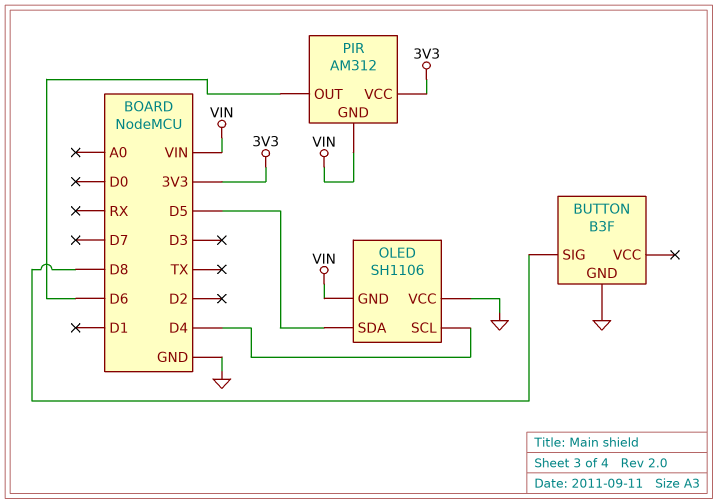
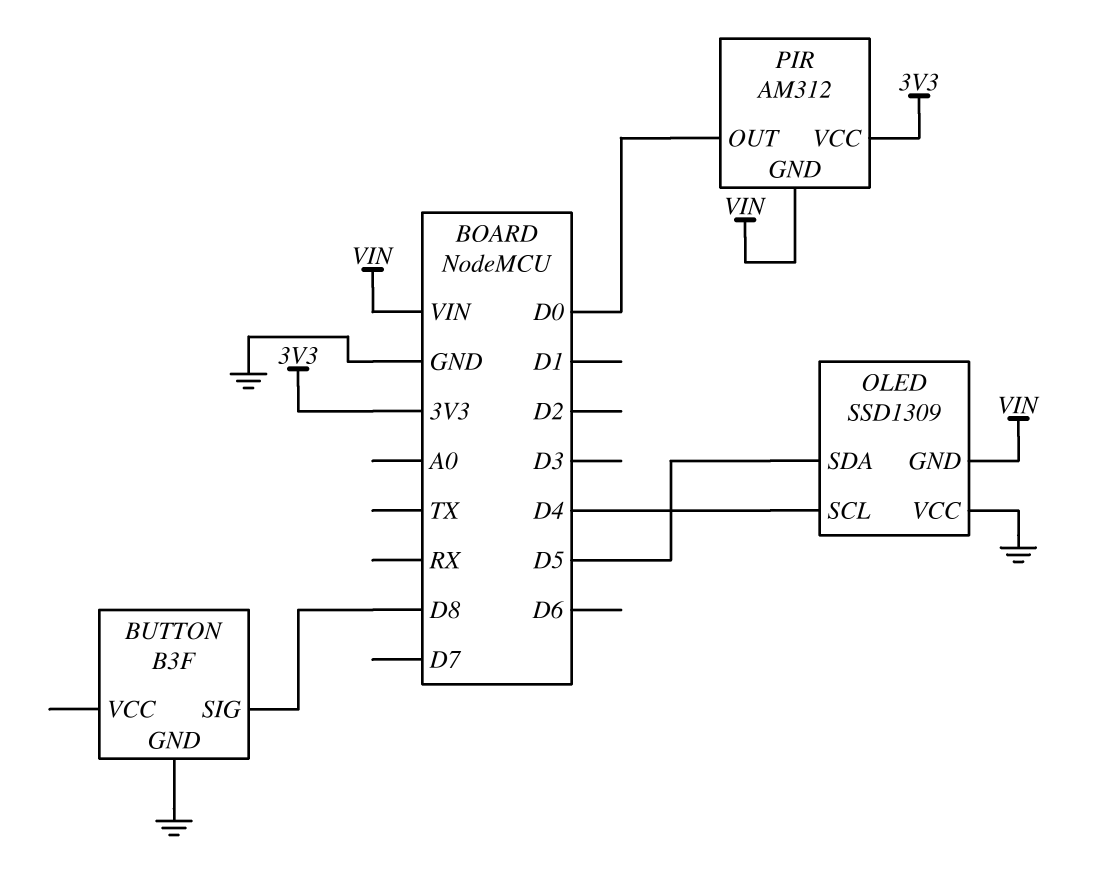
OLED: SH1106 -> SSD1309
PIR pin OUT: D6 -> D0

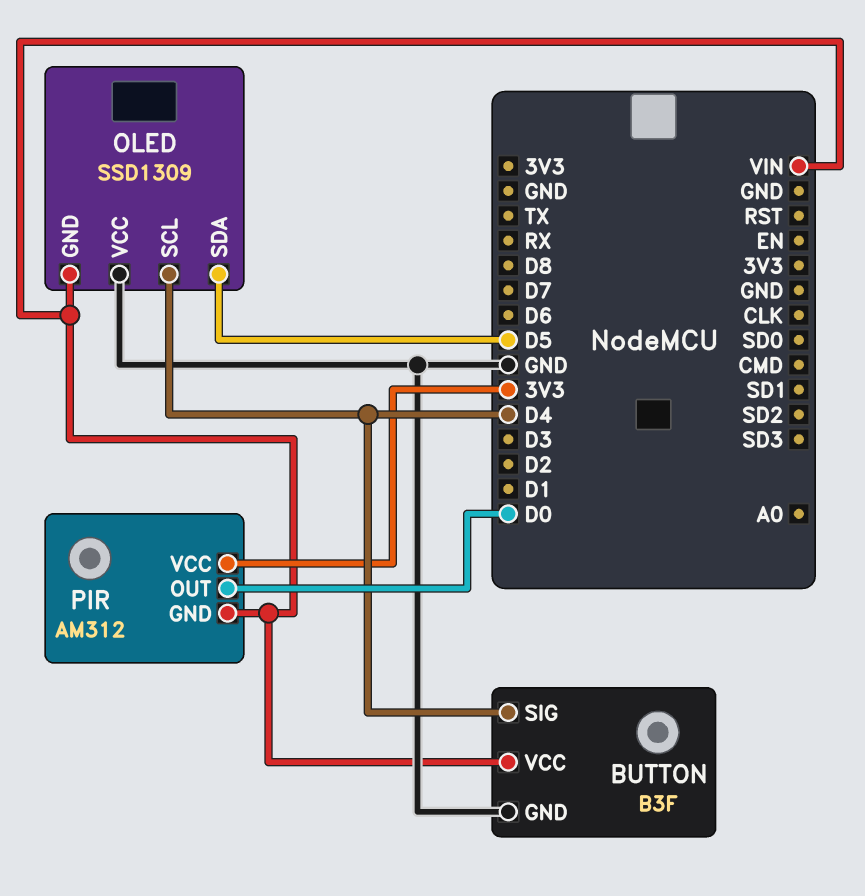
BUTTON pin SIG: D8 -> D4
BUTTON pin VCC: none -> VIN

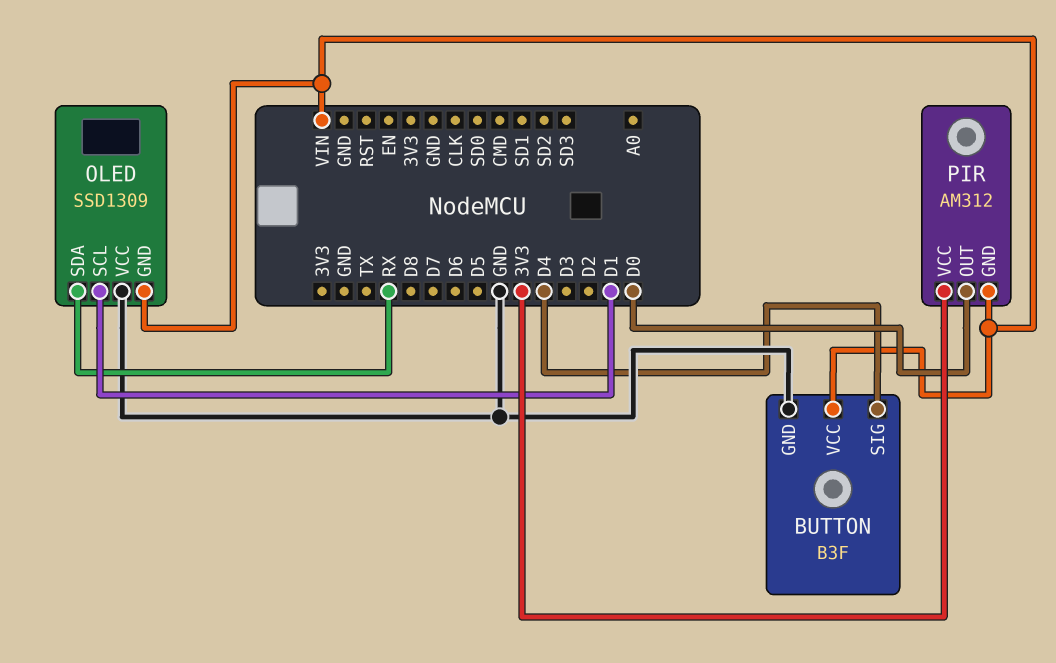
OLED pin SCL: D4 -> D1
OLED pin SDA: D5 -> RX

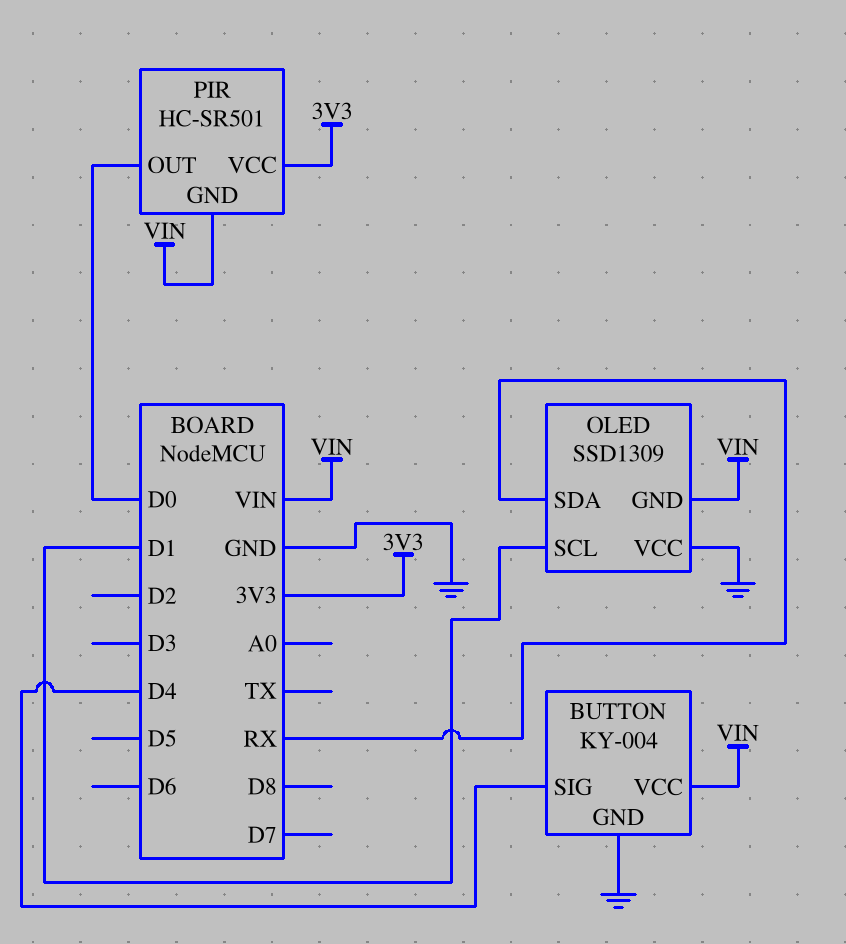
BUTTON: B3F -> KY-004
PIR: AM312 -> HC-SR501

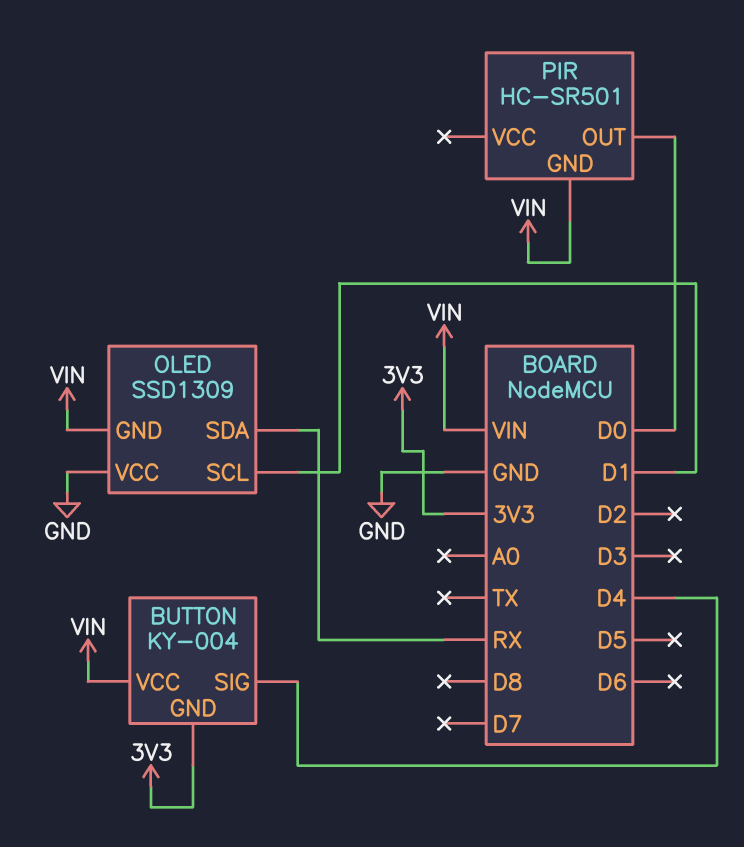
BUTTON pin GND: GND -> 3V3
PIR pin VCC: 3V3 -> none

